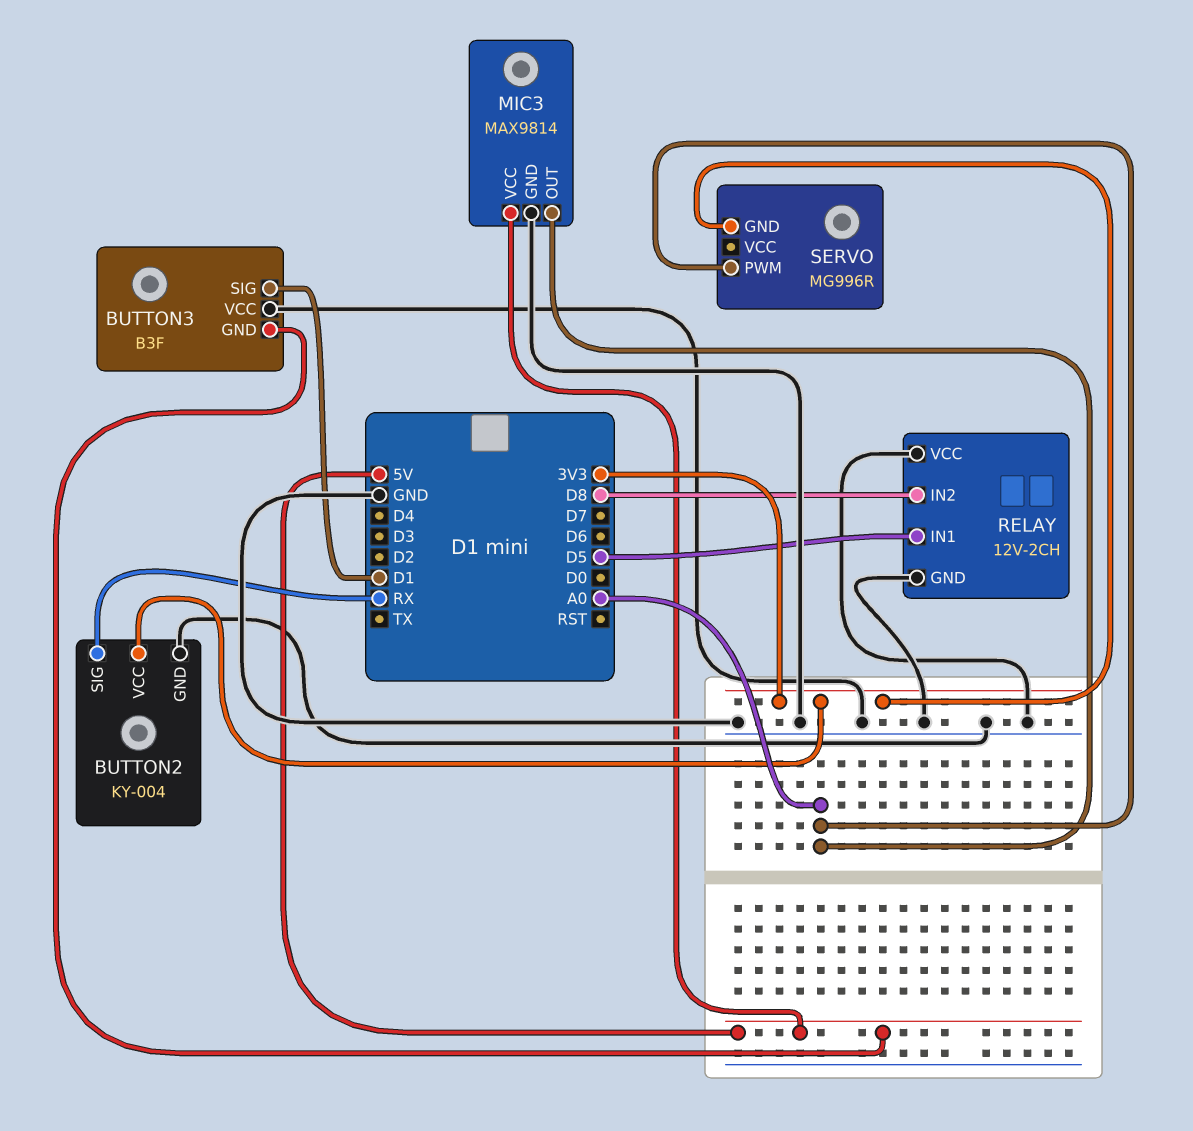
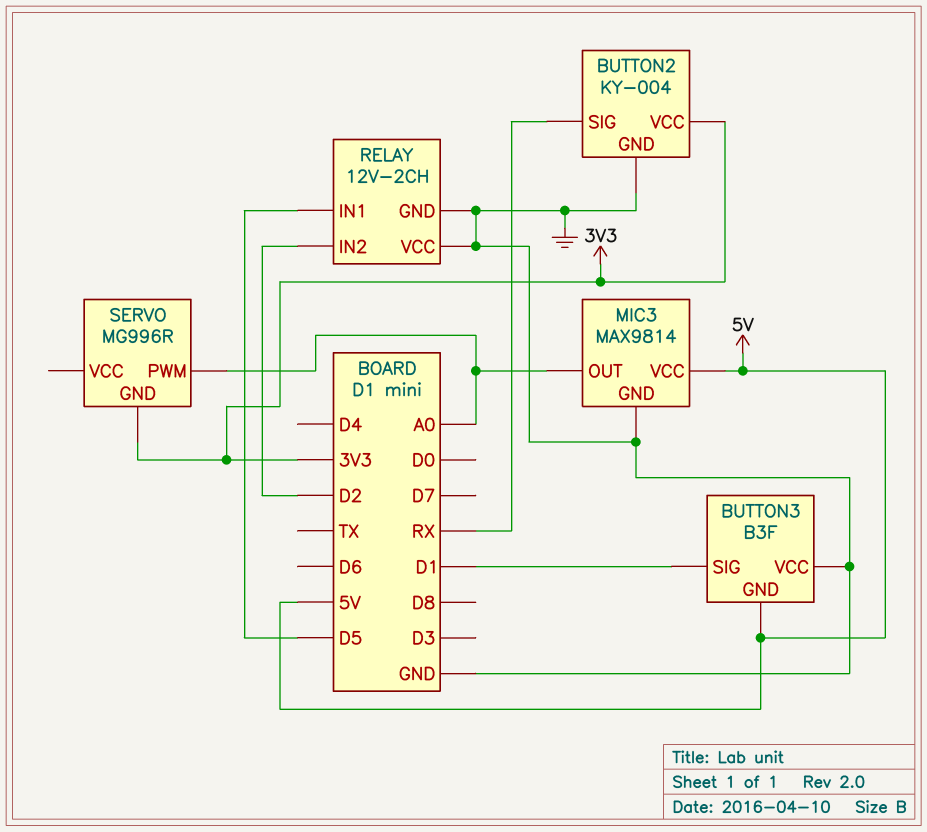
RELAY pin IN2: D8 -> D2

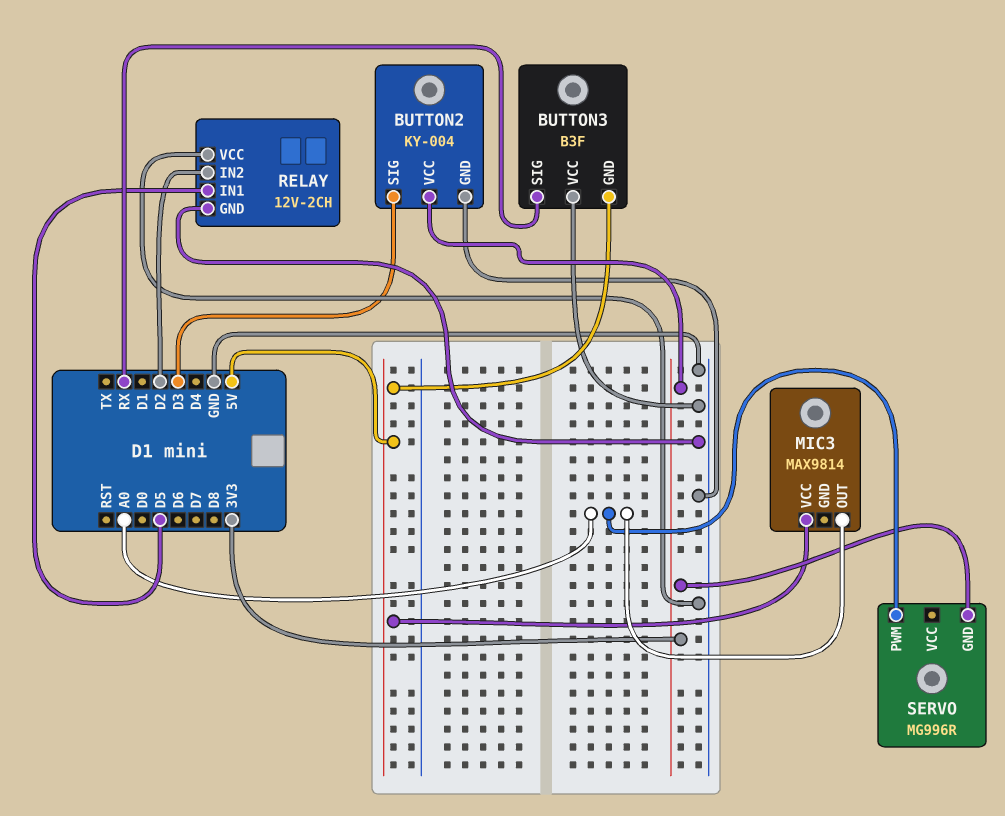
BUTTON2 pin SIG: RX -> D3
BUTTON3 pin SIG: D1 -> RX
MIC3 pin GND: GND -> none

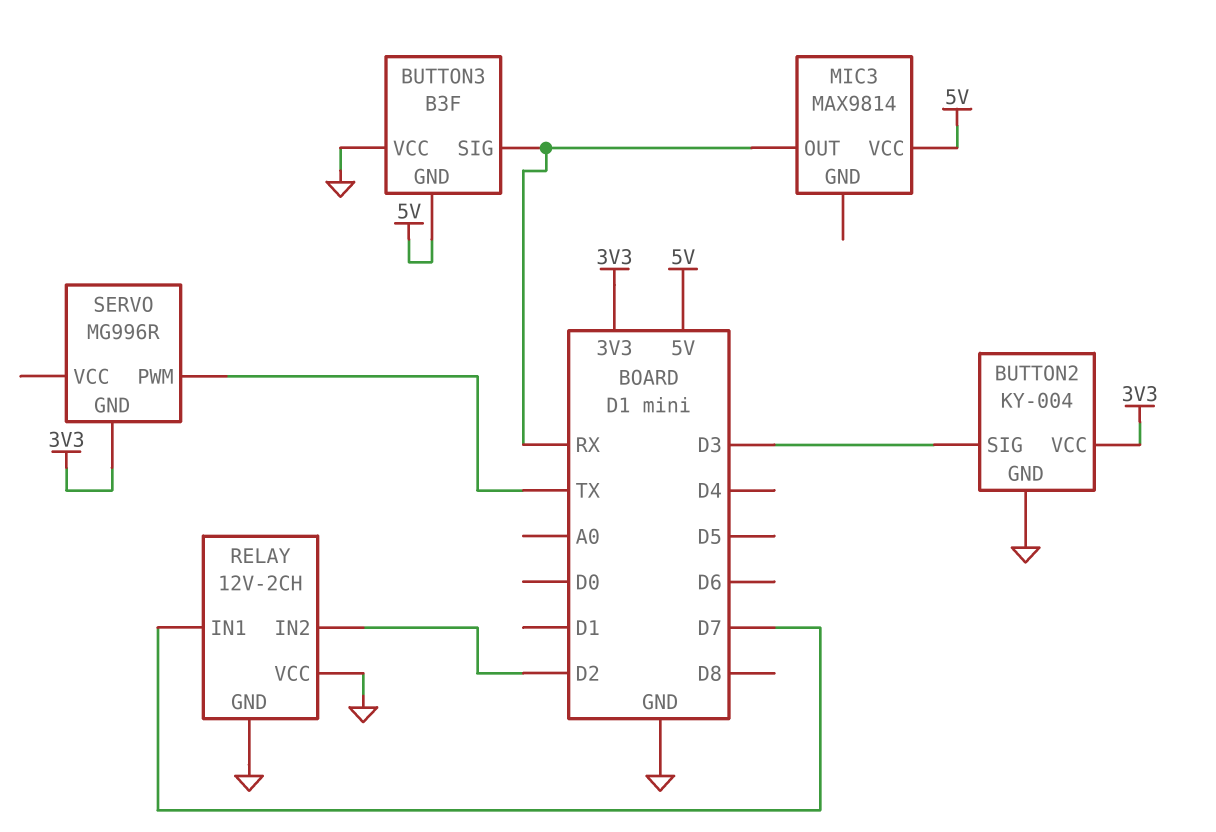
MIC3 pin OUT: A0 -> RX
RELAY pin IN1: D5 -> D7
SERVO pin PWM: A0 -> TX

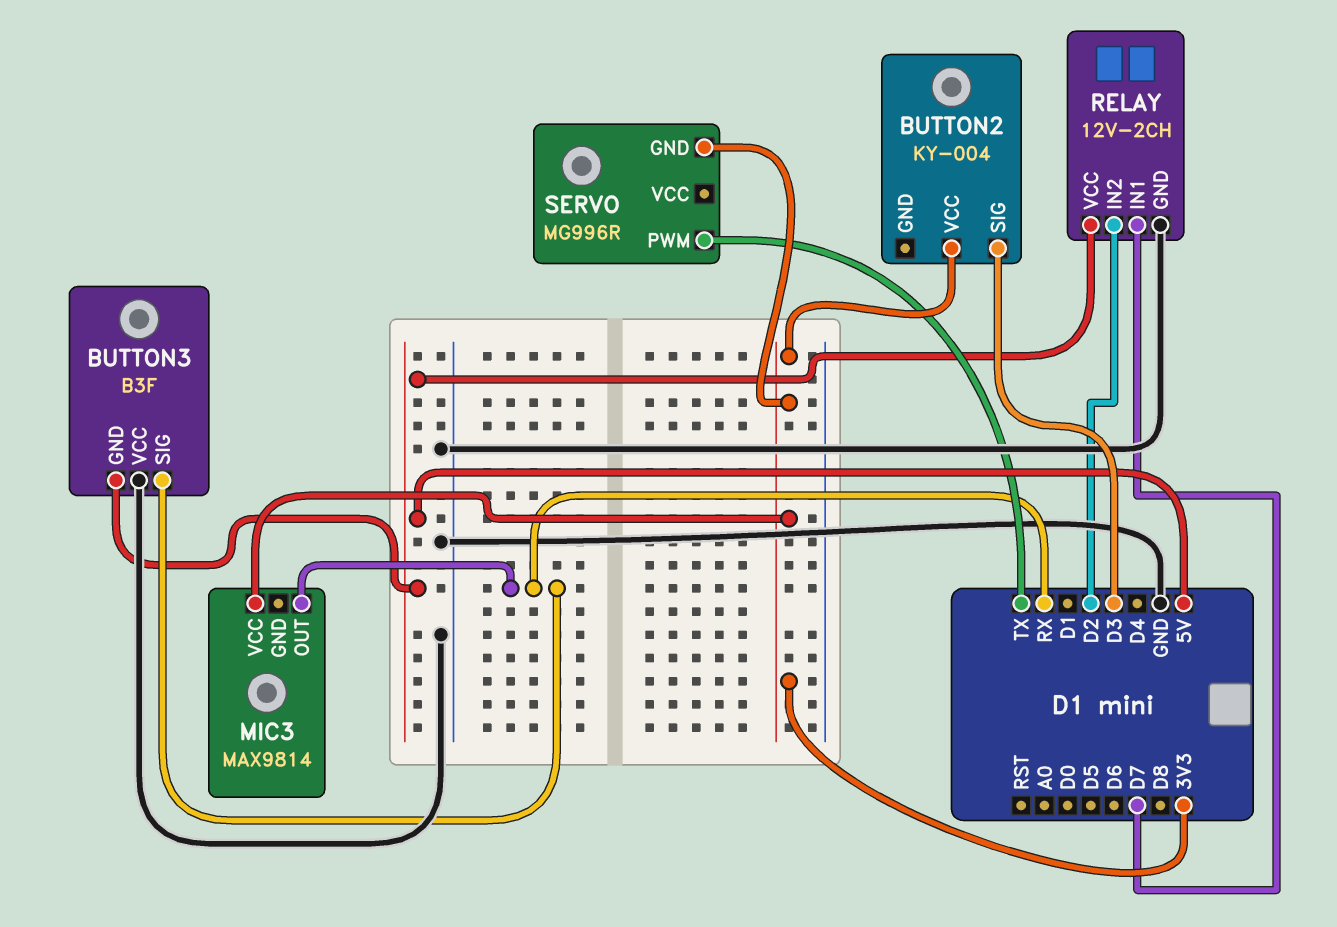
BUTTON2 pin GND: GND -> none
MIC3 pin VCC: 5V -> 3V3
RELAY pin VCC: GND -> 5V

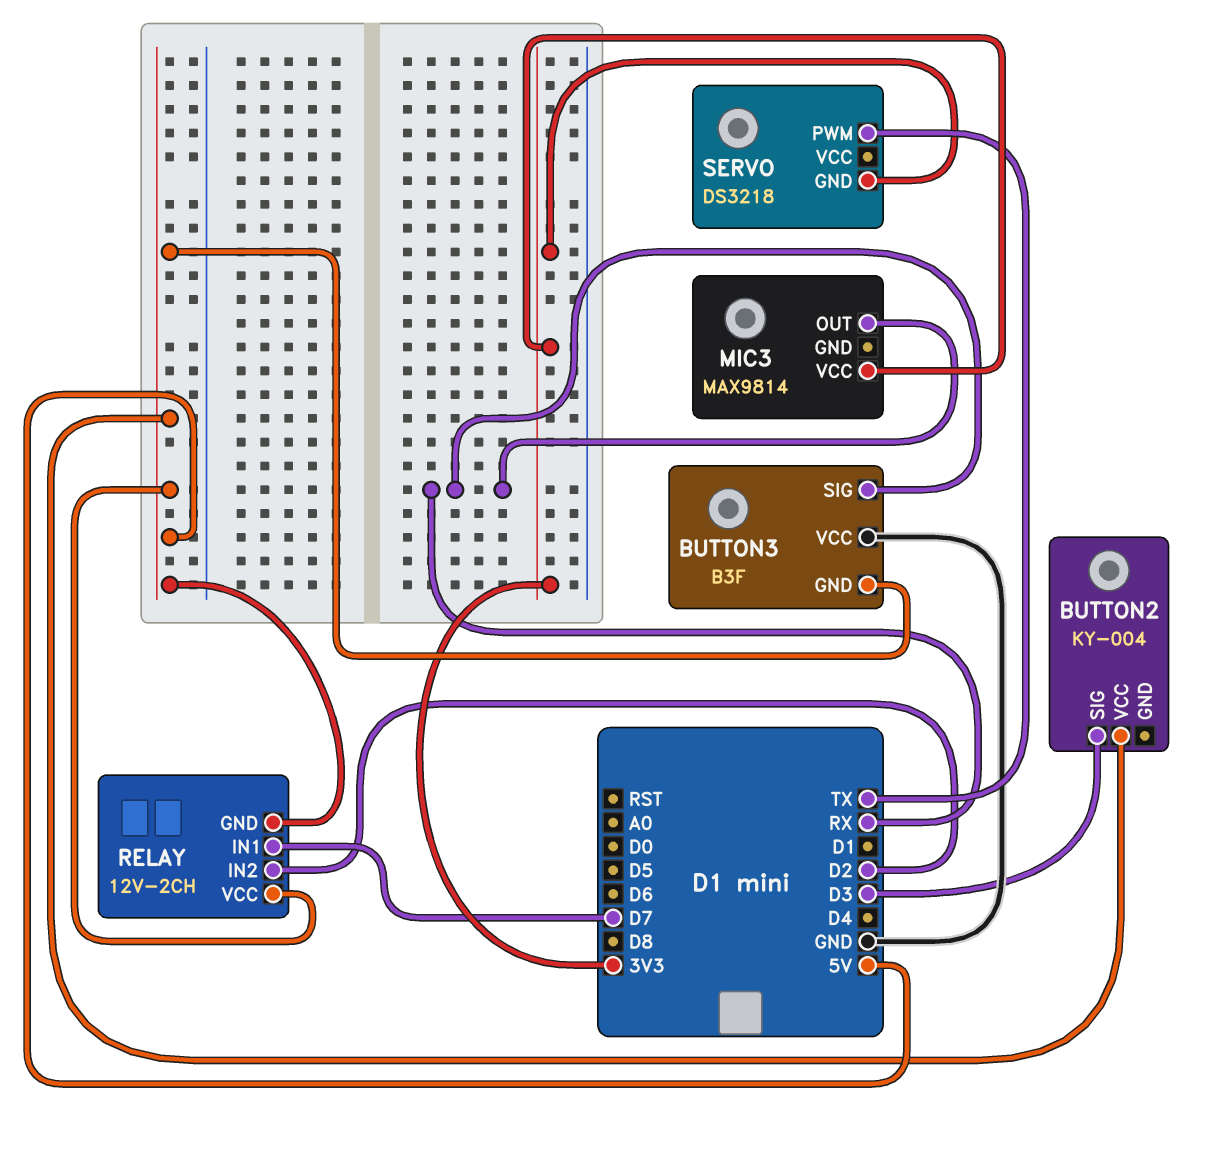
BUTTON2 pin VCC: 3V3 -> 5V
RELAY pin GND: GND -> 5V
SERVO: MG996R -> DS3218

